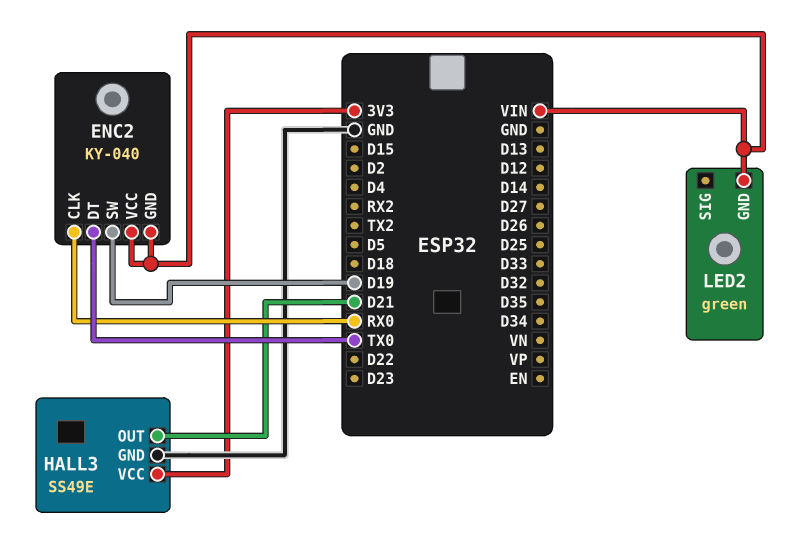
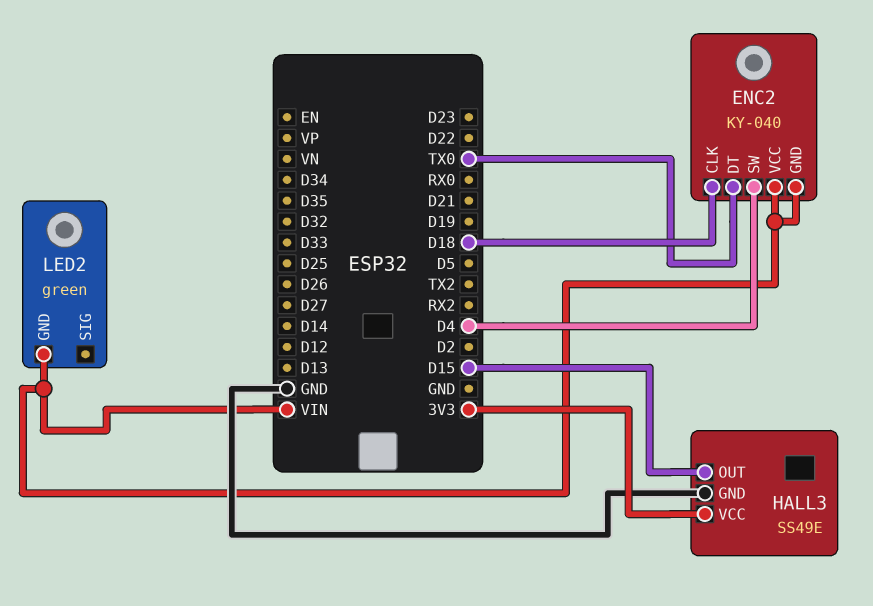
ENC2 pin CLK: RX0 -> D18
ENC2 pin SW: D19 -> D4
HALL3 pin OUT: D21 -> D15

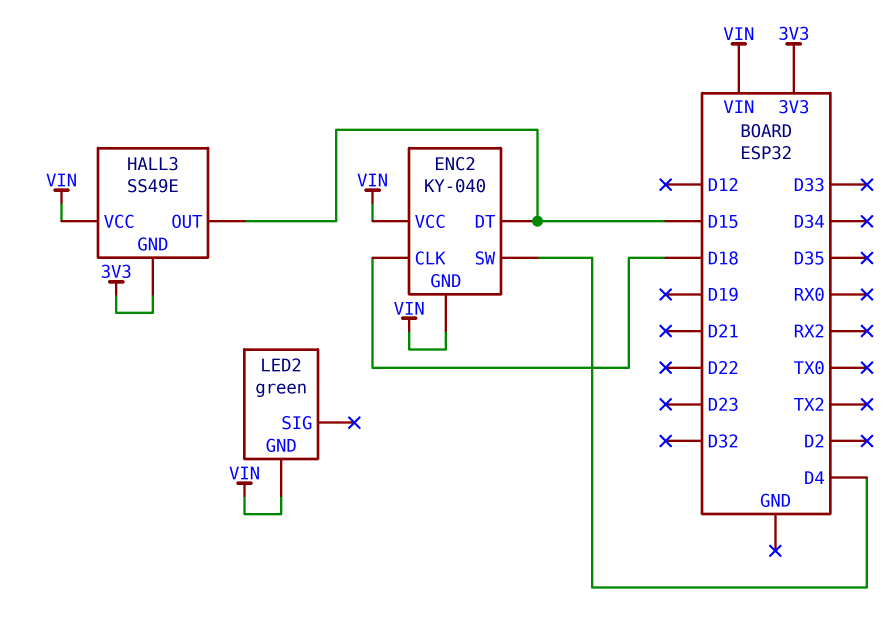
ENC2 pin DT: TX0 -> D15
HALL3 pin GND: GND -> 3V3
HALL3 pin VCC: 3V3 -> VIN

